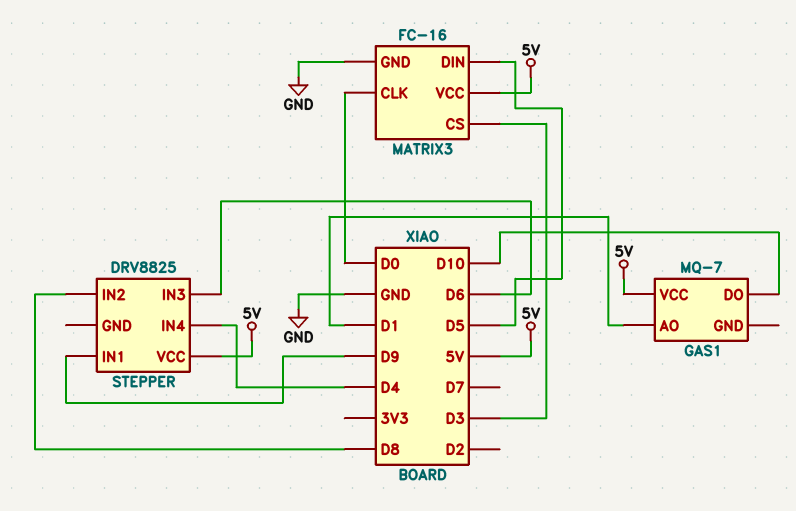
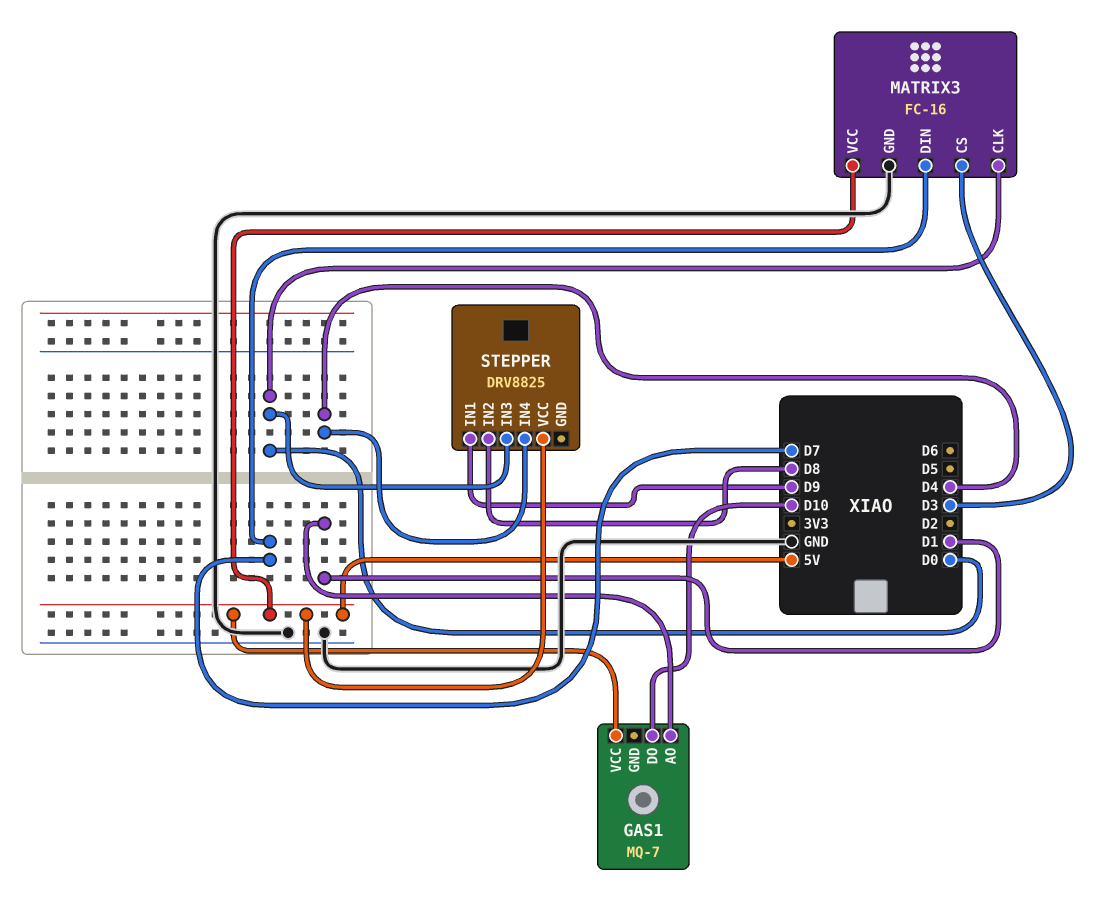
MATRIX3 pin DIN: D5 -> D7
STEPPER pin IN3: D6 -> D0

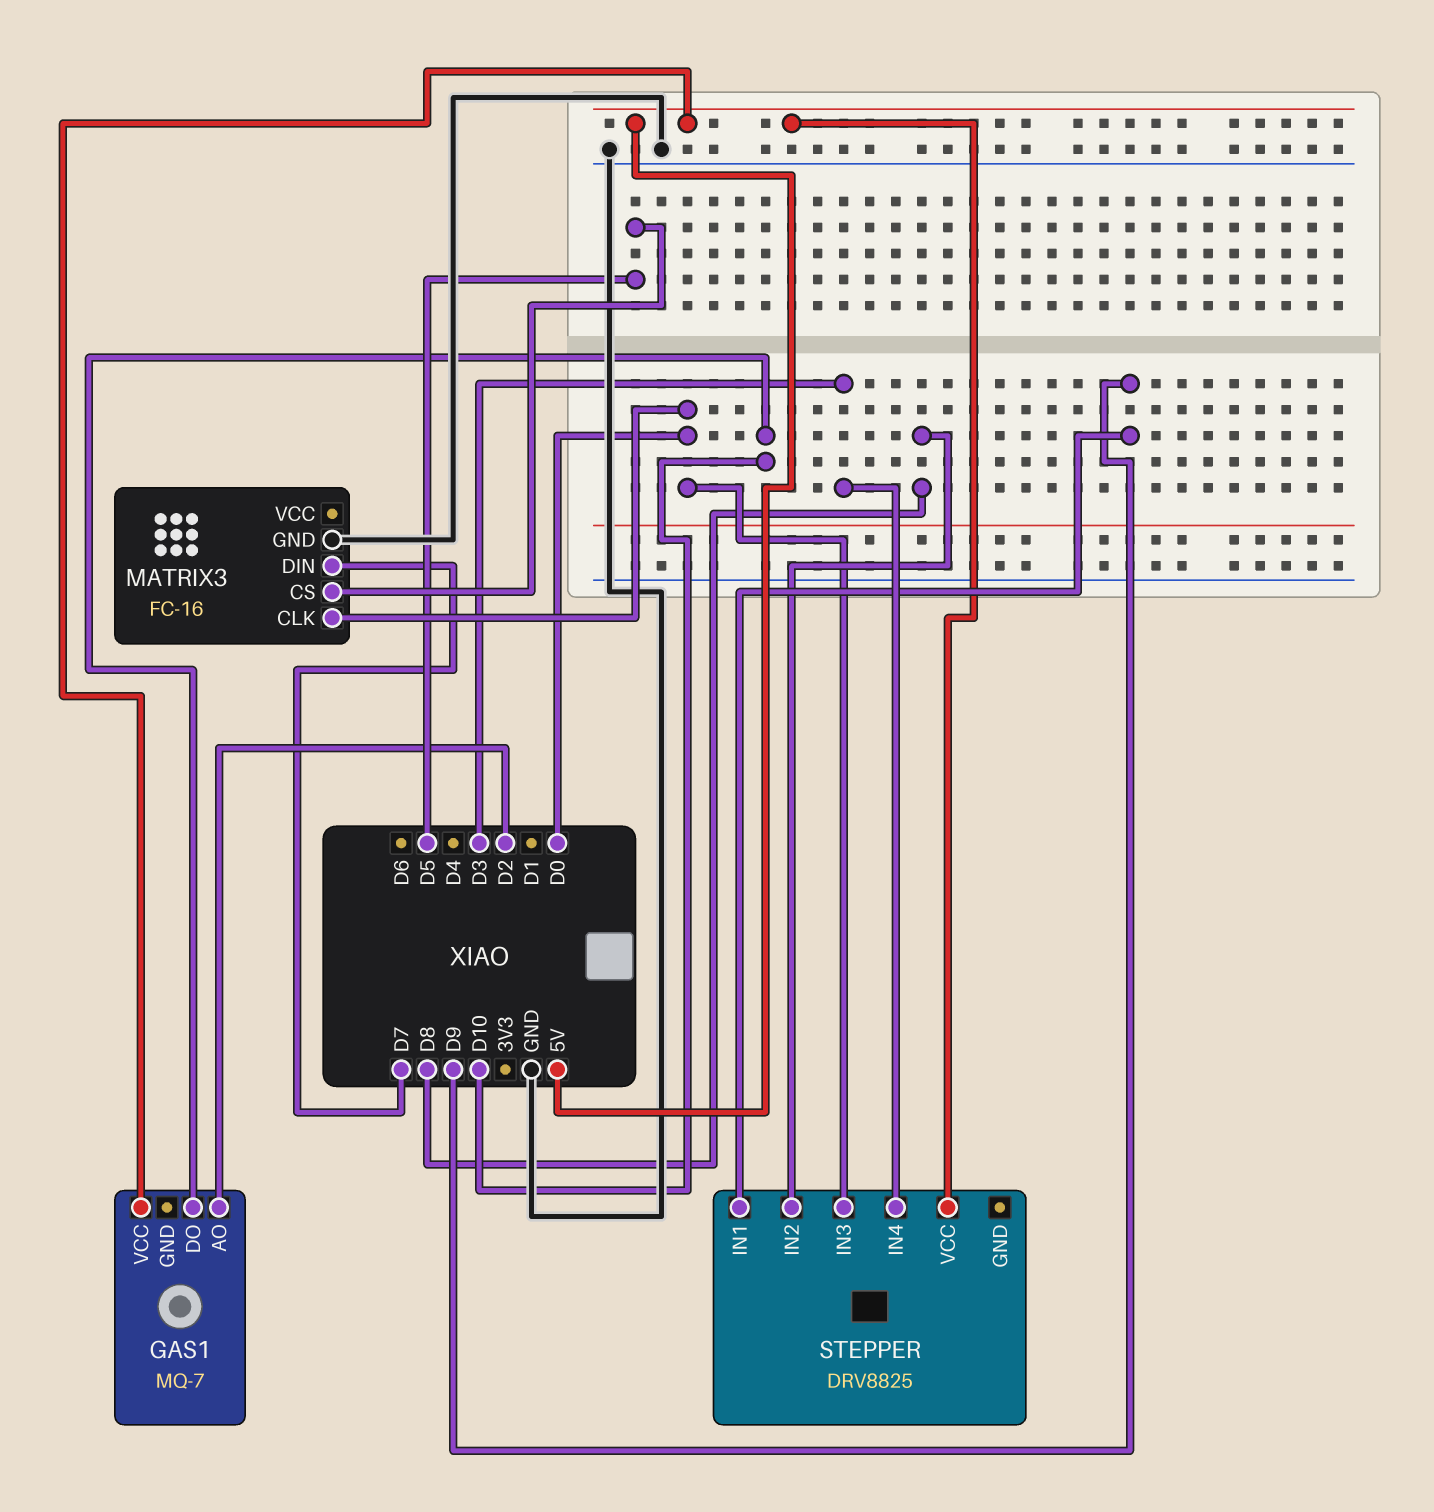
GAS1 pin AO: D1 -> D2
MATRIX3 pin CS: D3 -> D5
MATRIX3 pin VCC: 5V -> none
STEPPER pin IN4: D4 -> D3

